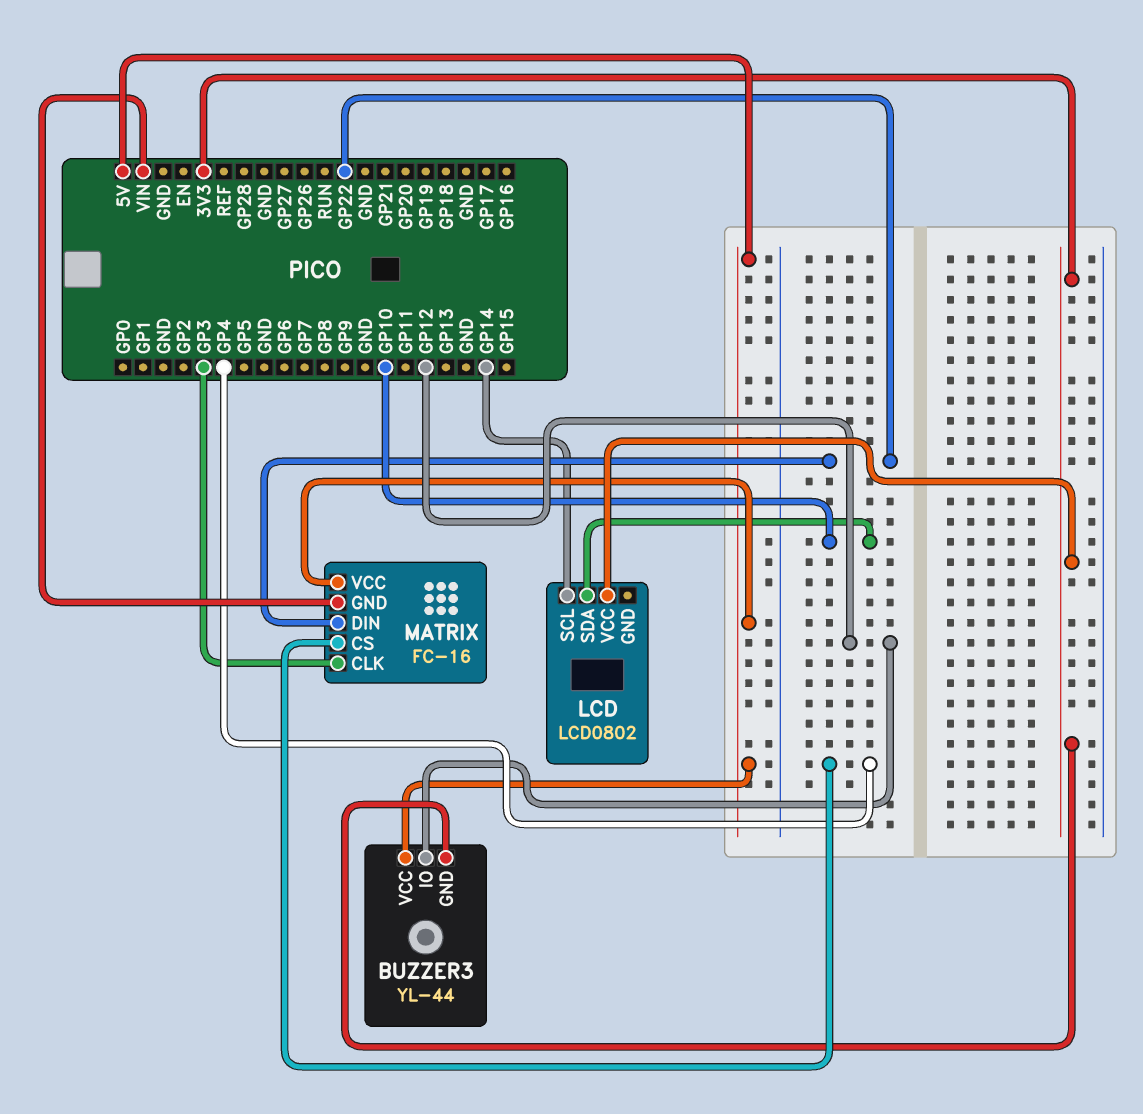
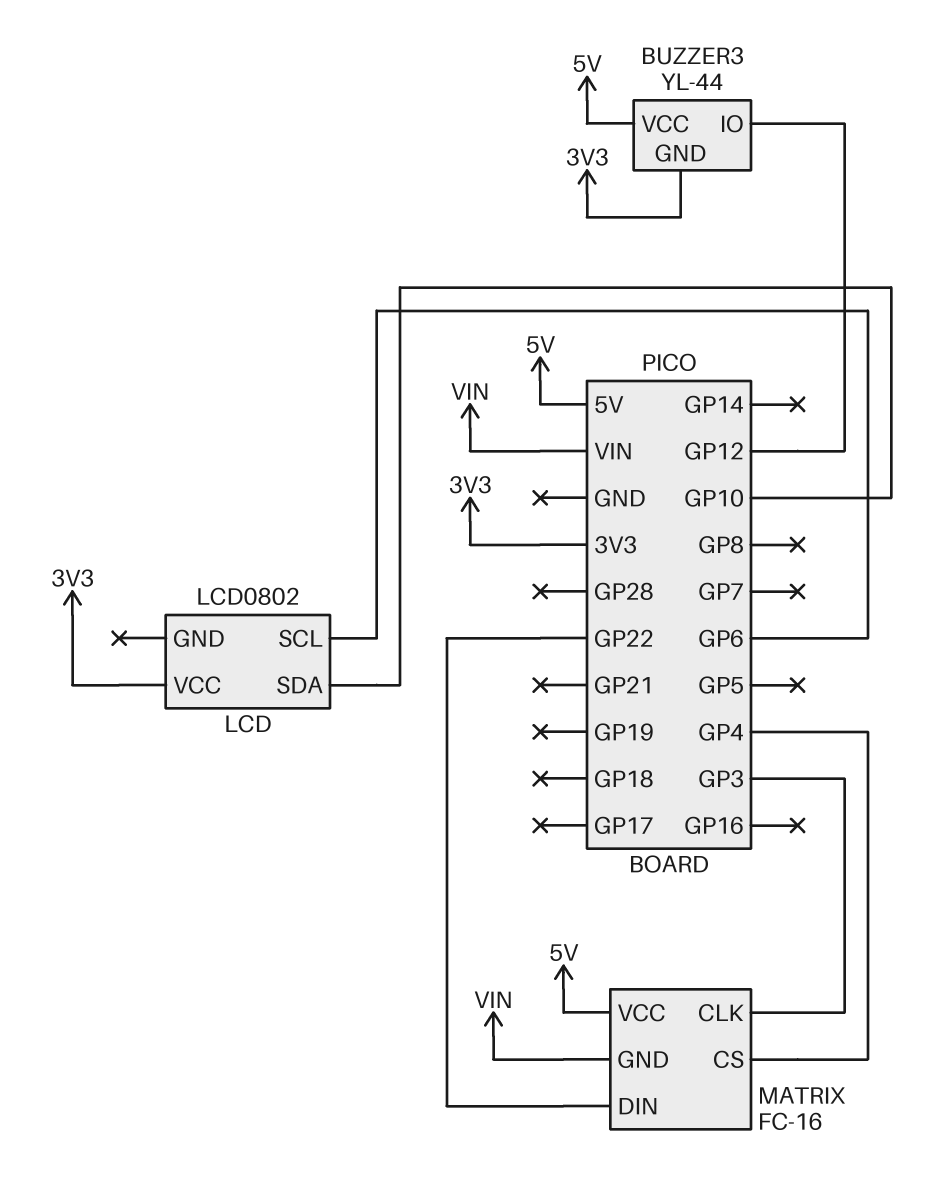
LCD pin SCL: GP14 -> GP6

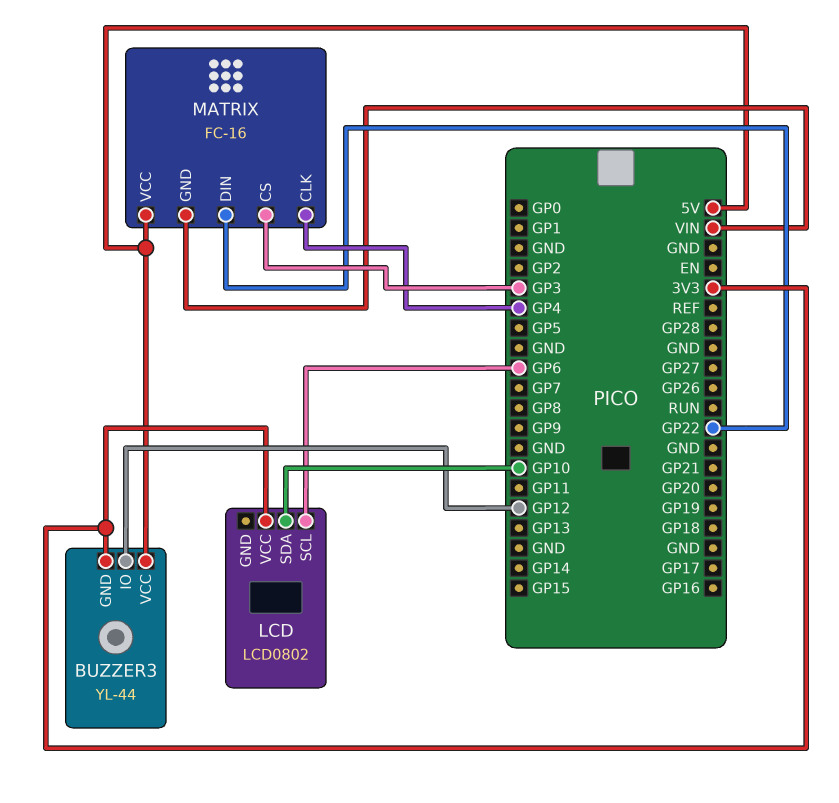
MATRIX pin CLK: GP3 -> GP4
MATRIX pin CS: GP4 -> GP3

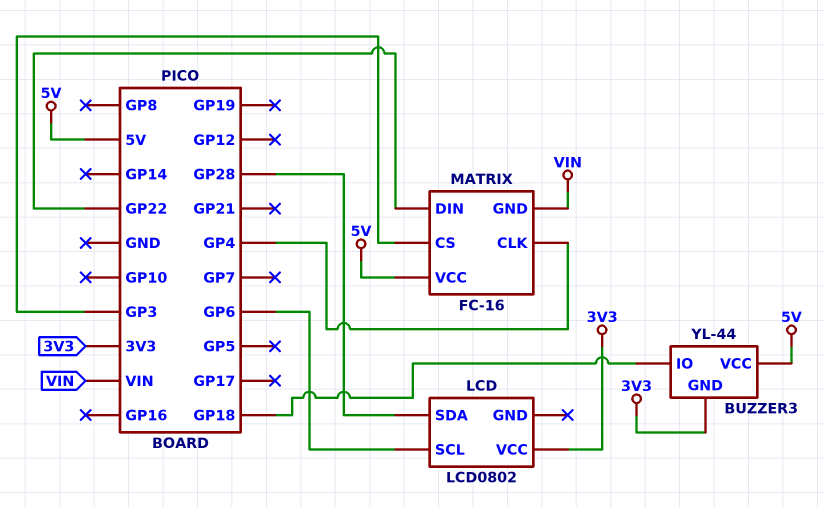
BUZZER3 pin IO: GP12 -> GP18
LCD pin SDA: GP10 -> GP28

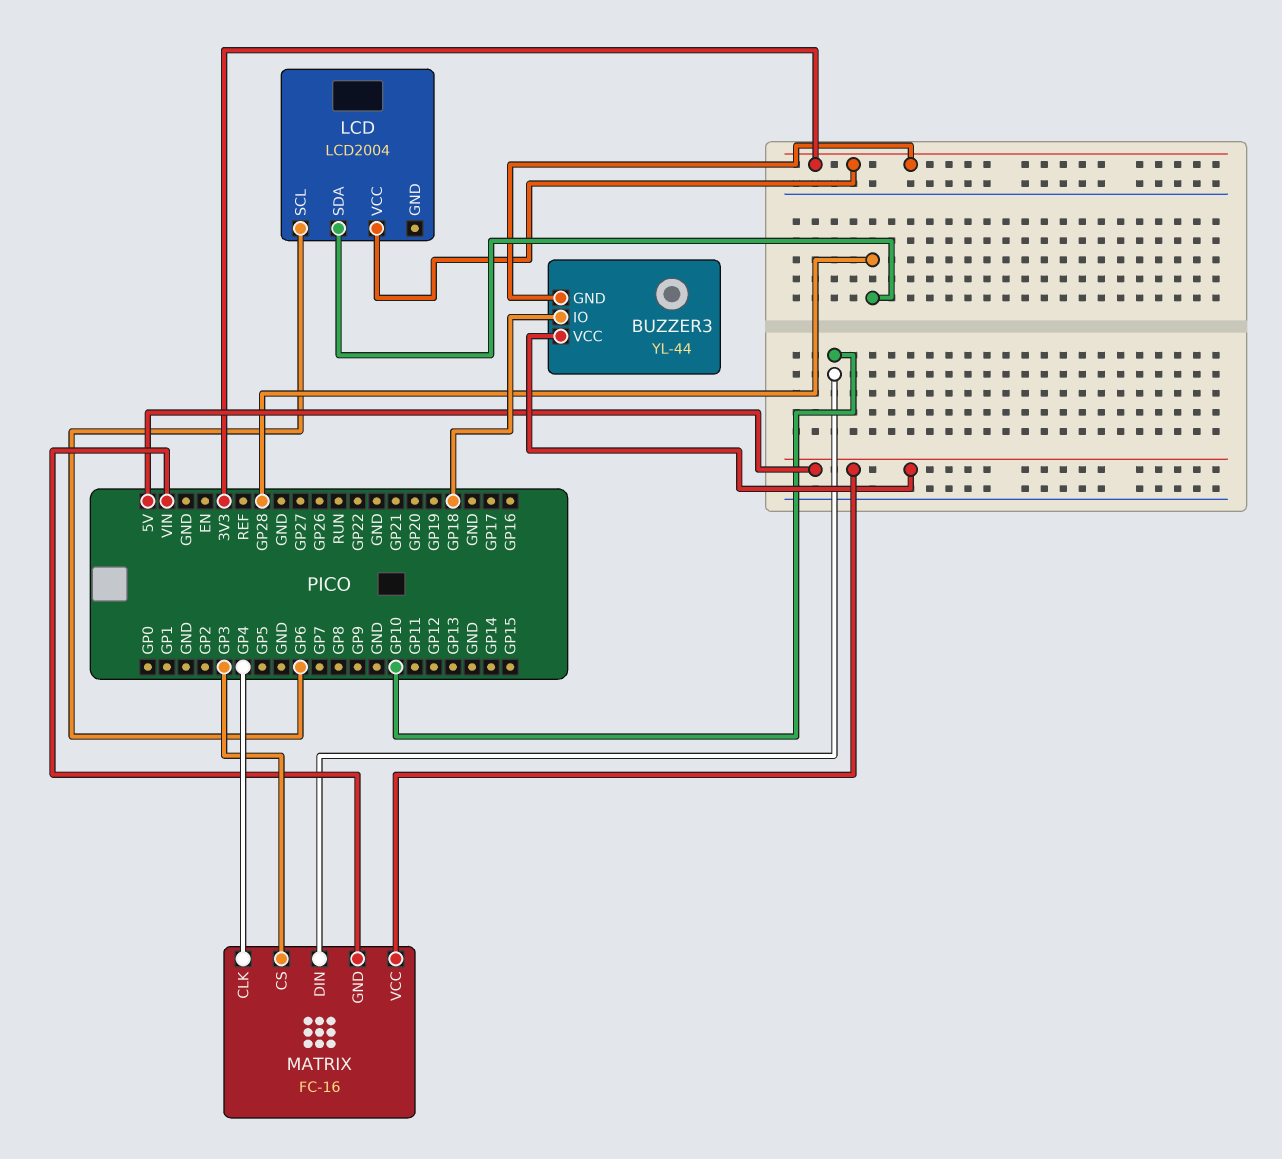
LCD: LCD0802 -> LCD2004
MATRIX pin DIN: GP22 -> GP10

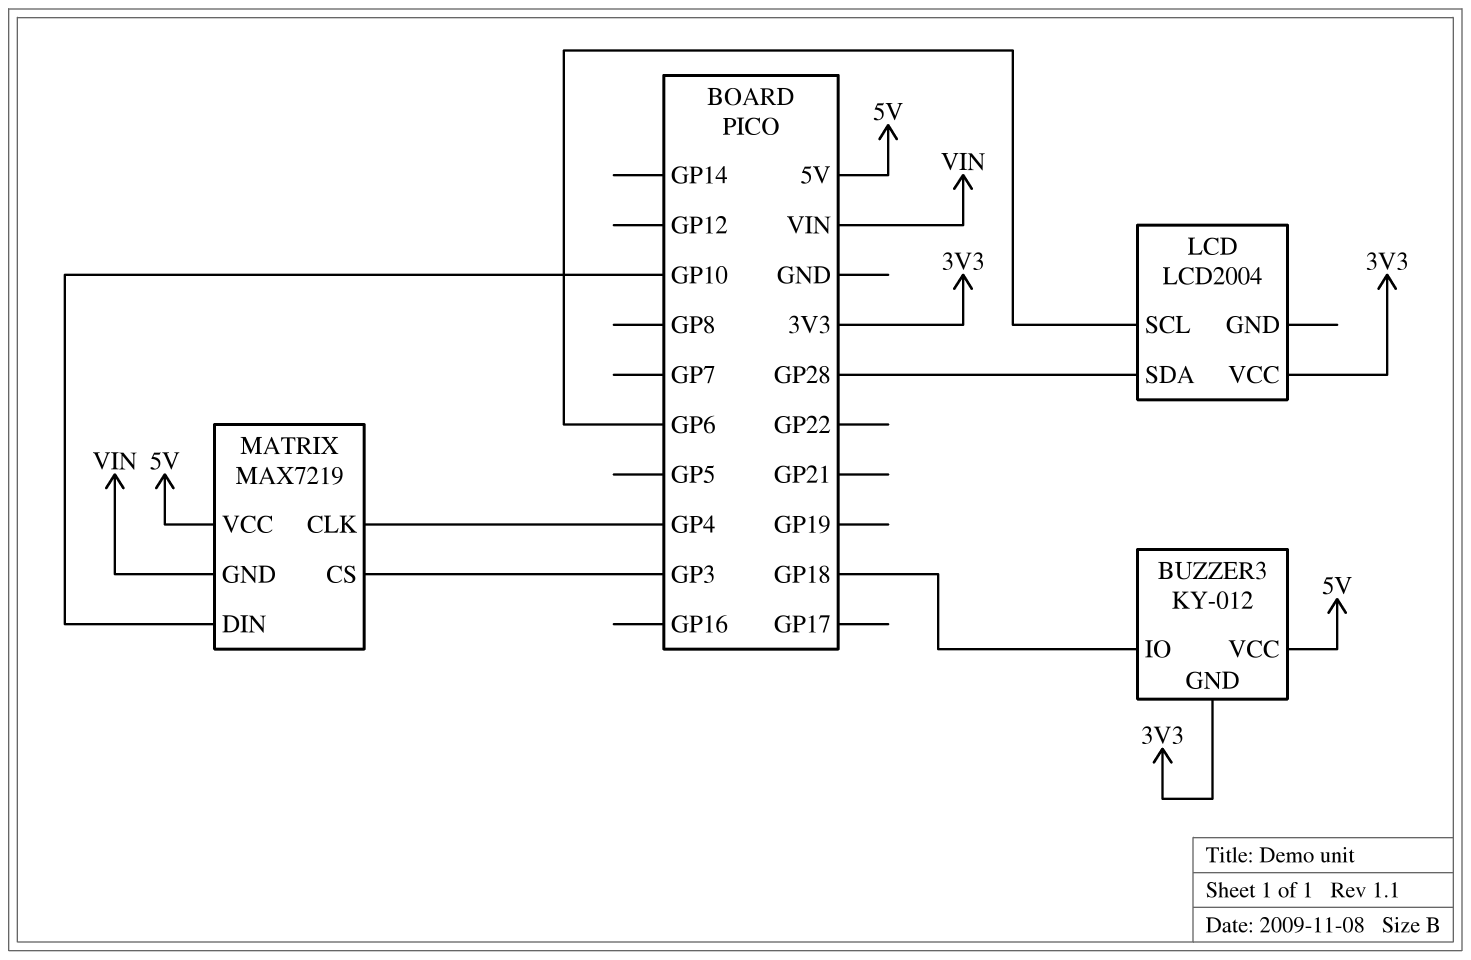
BUZZER3: YL-44 -> KY-012
MATRIX: FC-16 -> MAX7219

